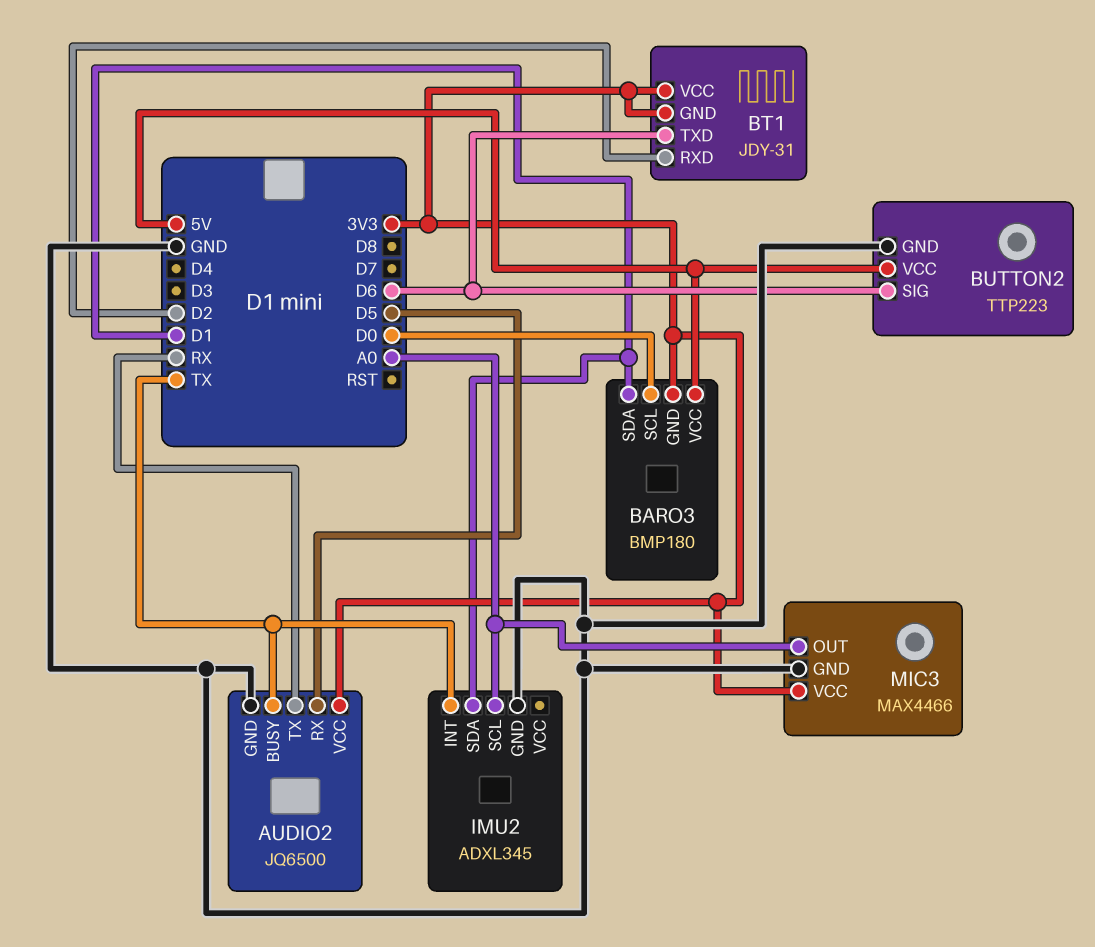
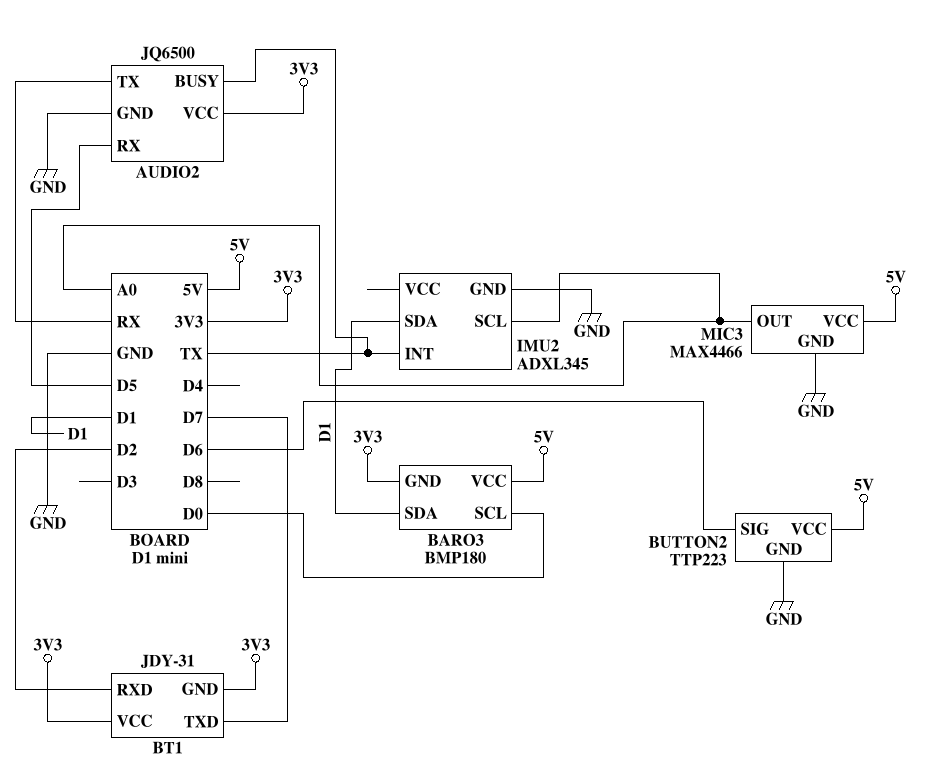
BT1 pin TXD: D6 -> D7
MIC3 pin VCC: 3V3 -> 5V

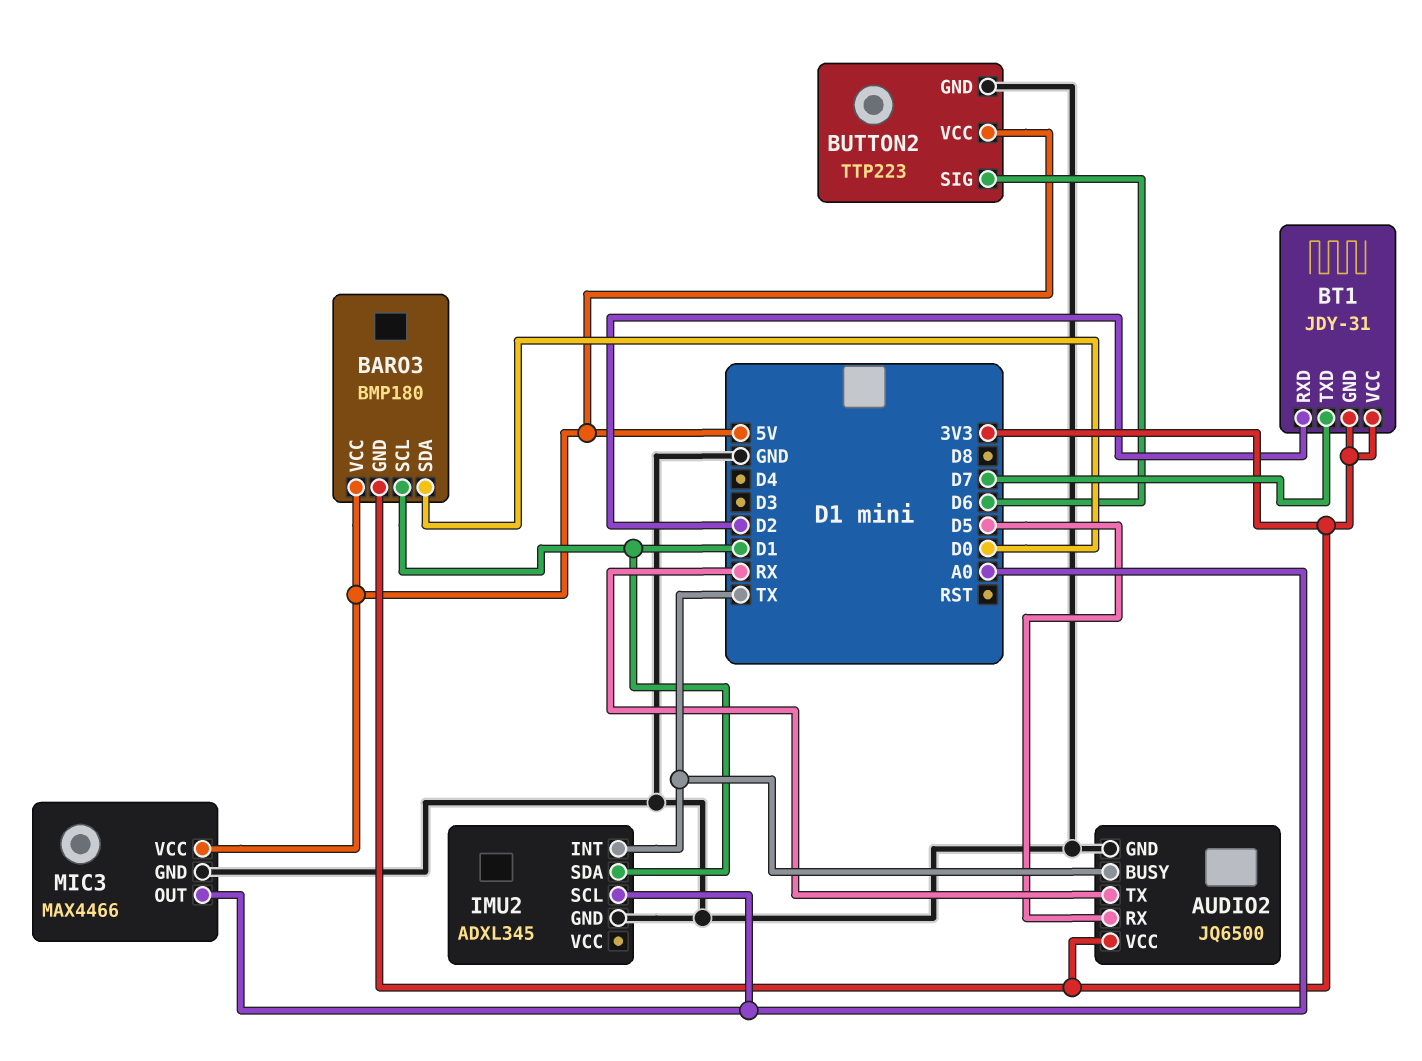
BARO3 pin SCL: D0 -> D1
BARO3 pin SDA: D1 -> D0

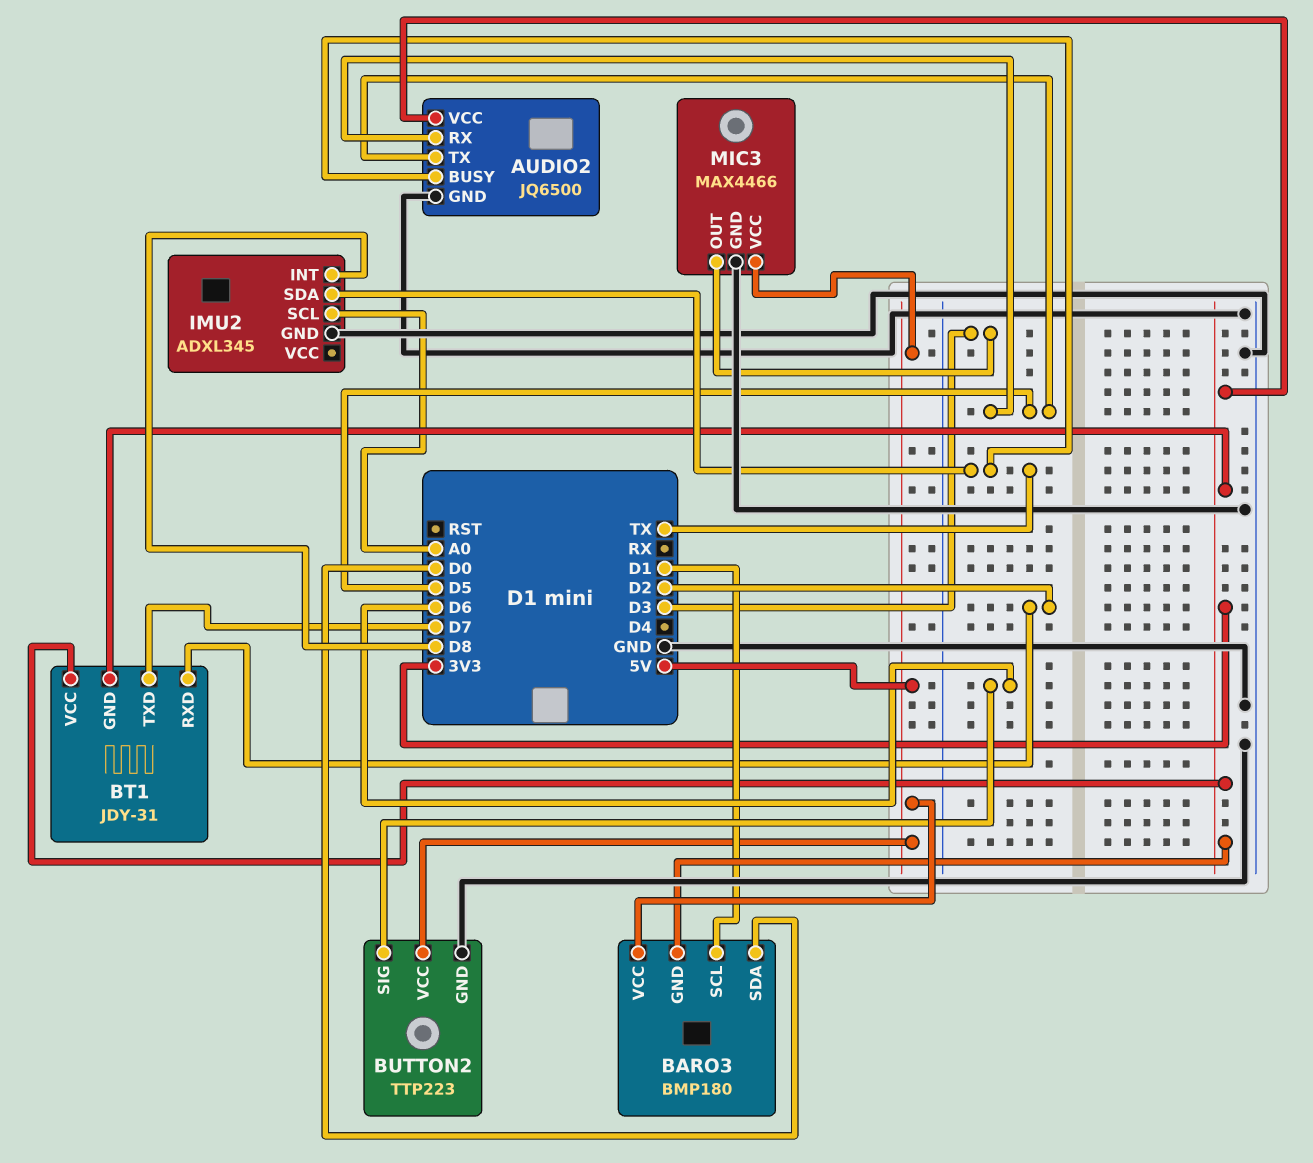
AUDIO2 pin TX: RX -> D5
IMU2 pin INT: TX -> D8
IMU2 pin SDA: D1 -> TX
MIC3 pin OUT: A0 -> D3

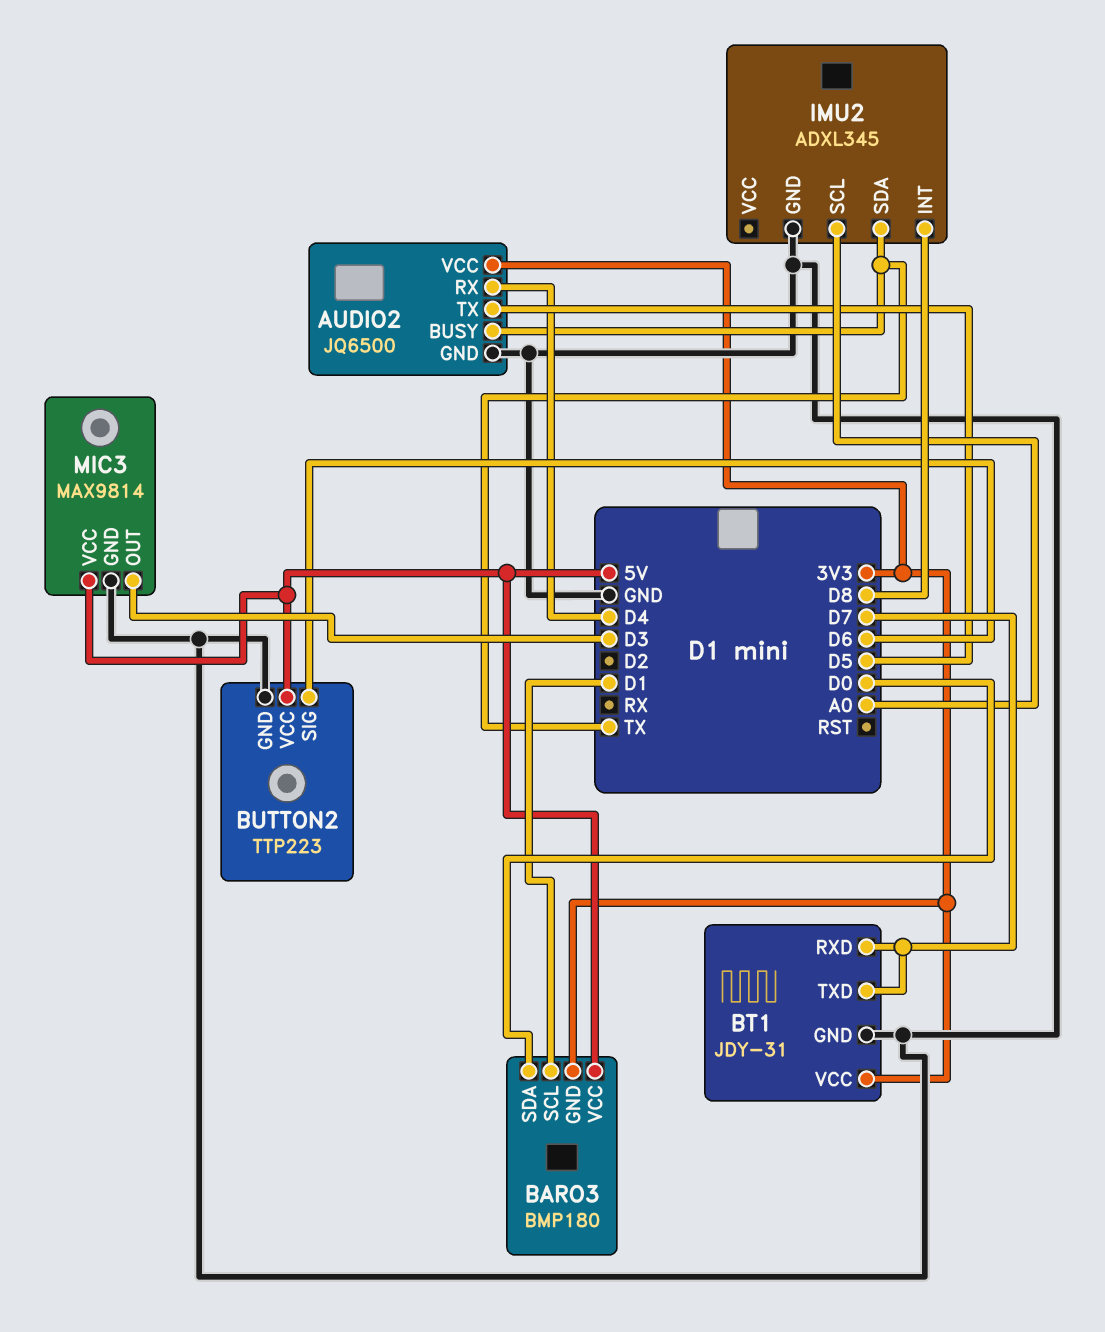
AUDIO2 pin RX: D5 -> D4
BT1 pin GND: 3V3 -> GND
BT1 pin RXD: D2 -> D7
MIC3: MAX4466 -> MAX9814

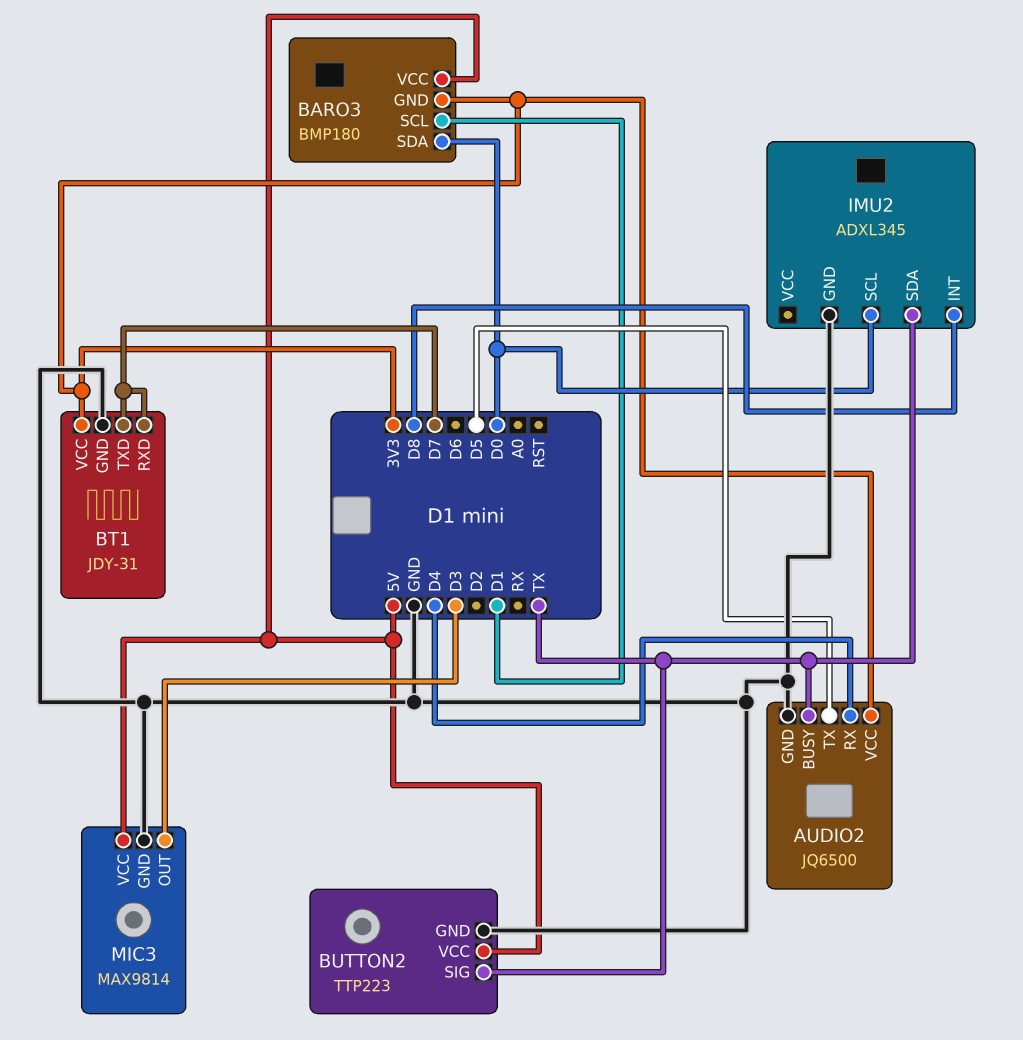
BUTTON2 pin SIG: D6 -> TX
IMU2 pin SCL: A0 -> D0

